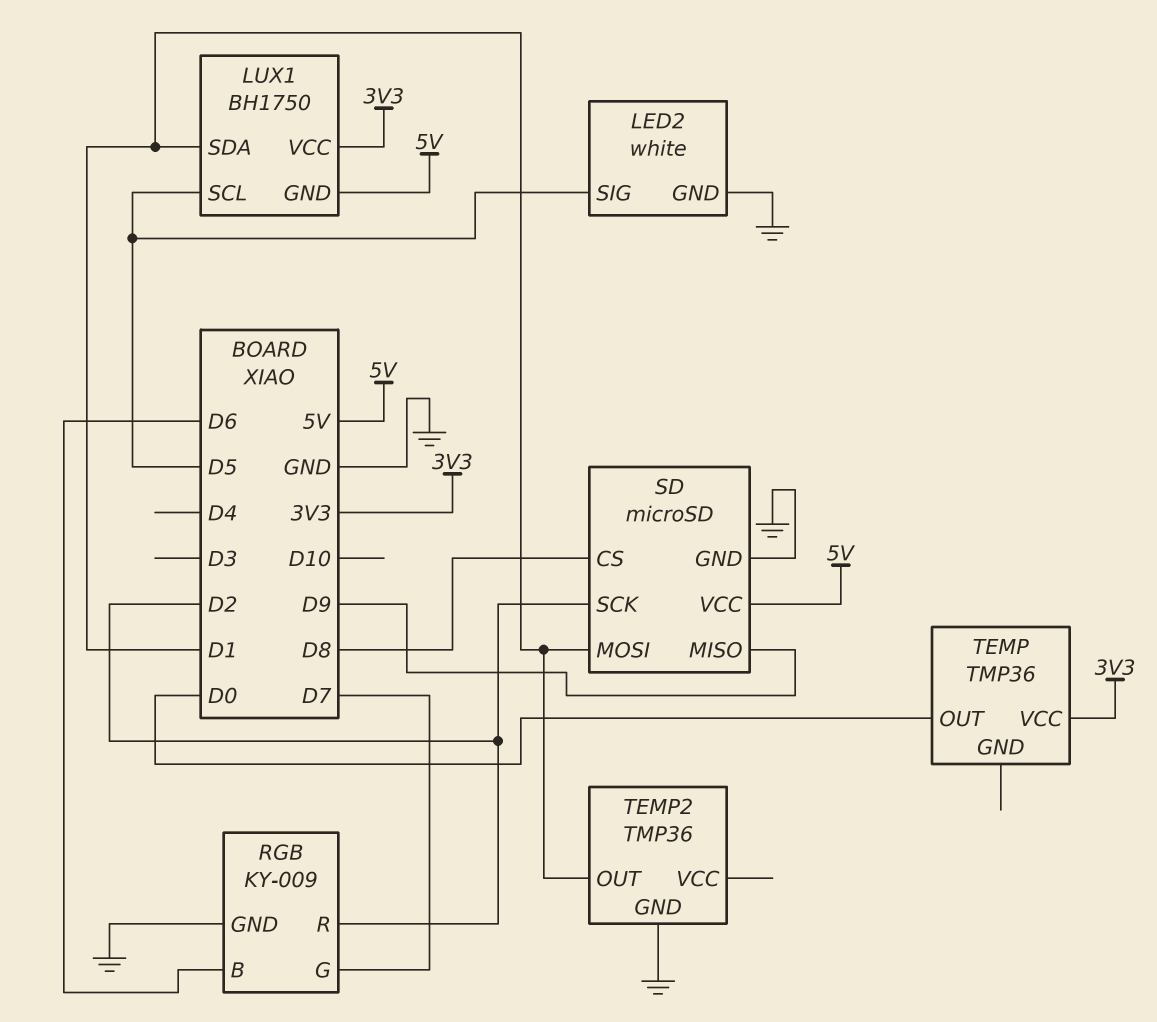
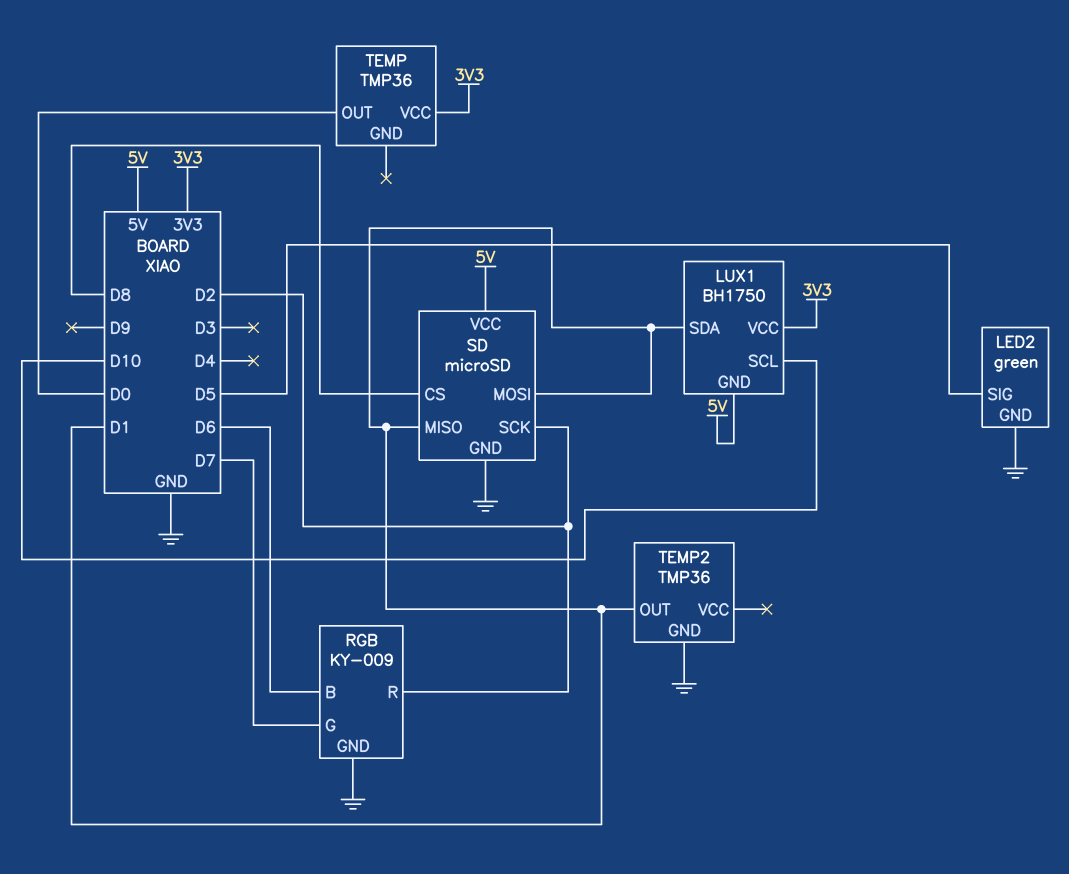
LED2: white -> green
LUX1 pin SCL: D5 -> D10
SD pin MISO: D9 -> D1

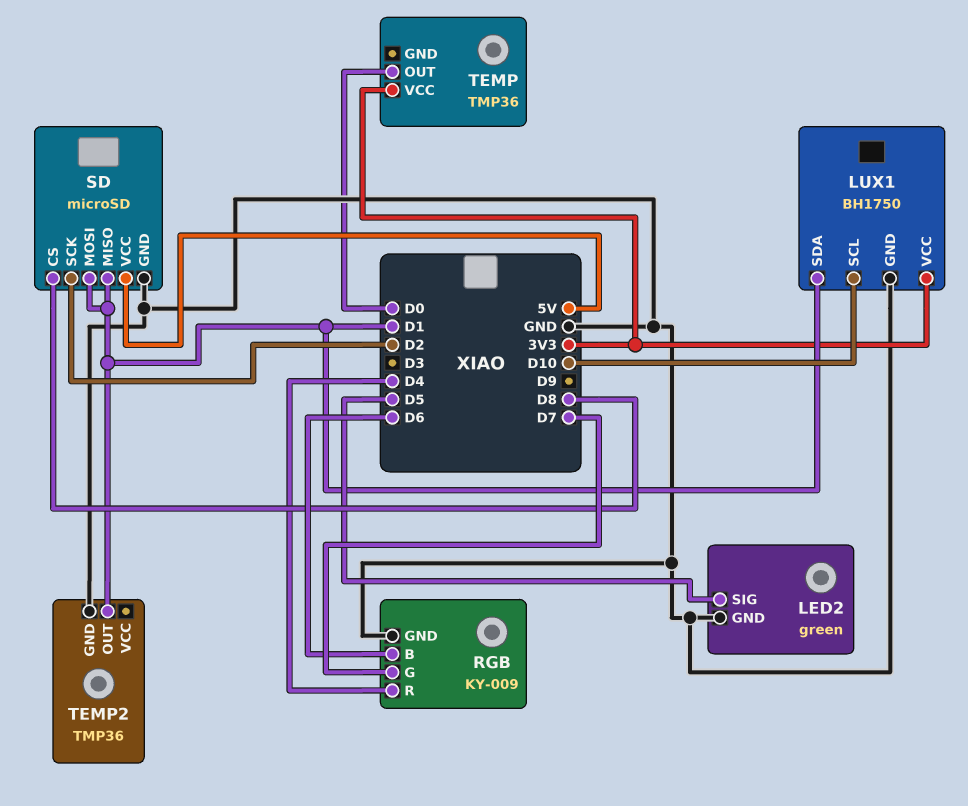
LUX1 pin GND: 5V -> GND
RGB pin R: D2 -> D4

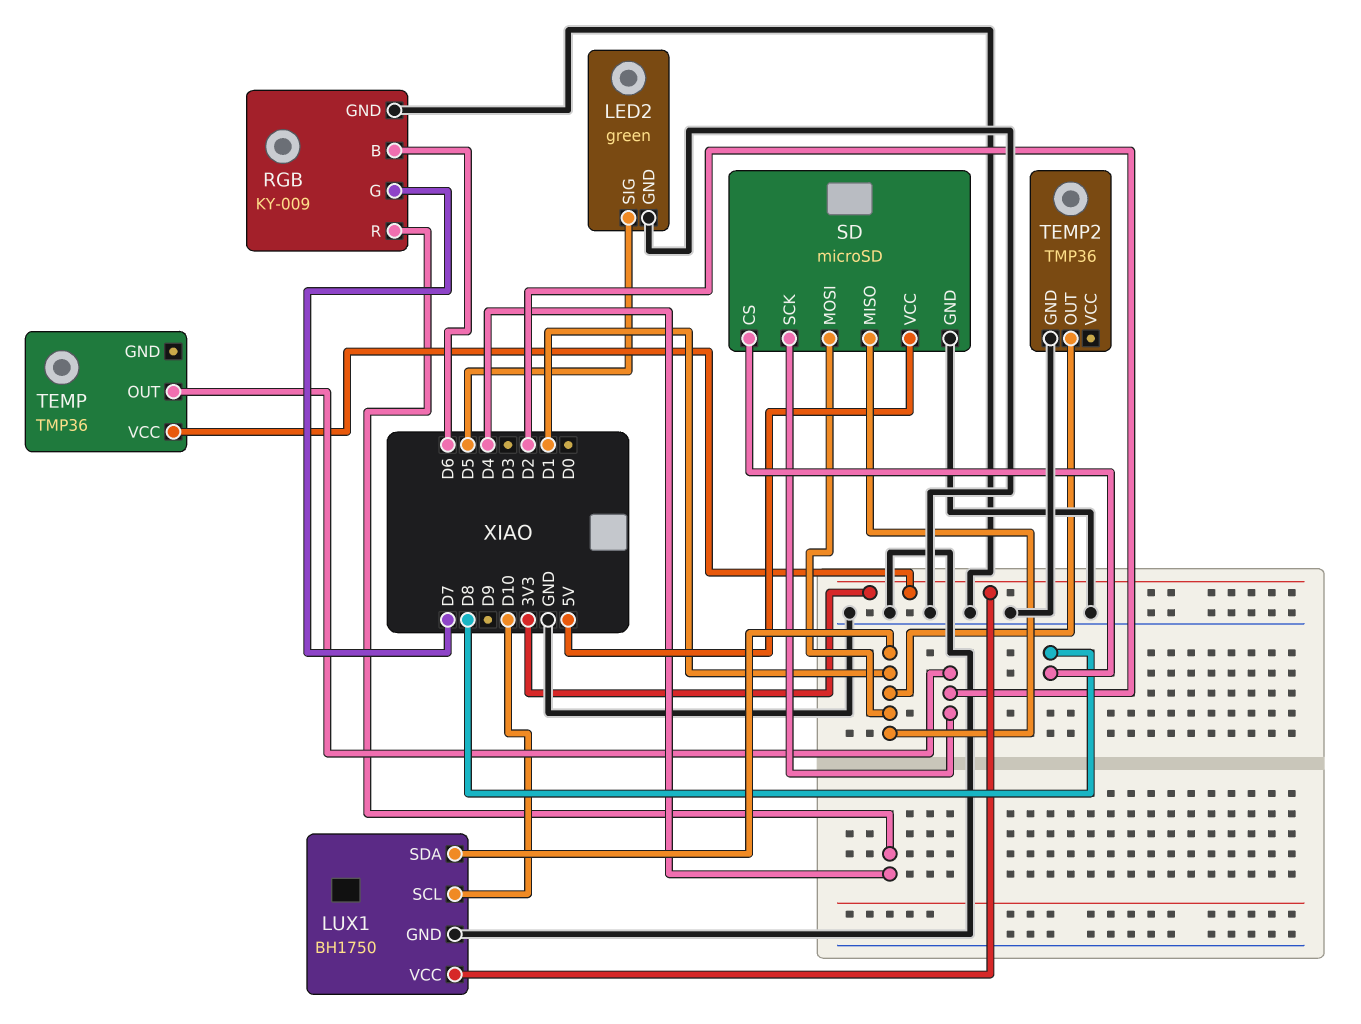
TEMP pin OUT: D0 -> D2

